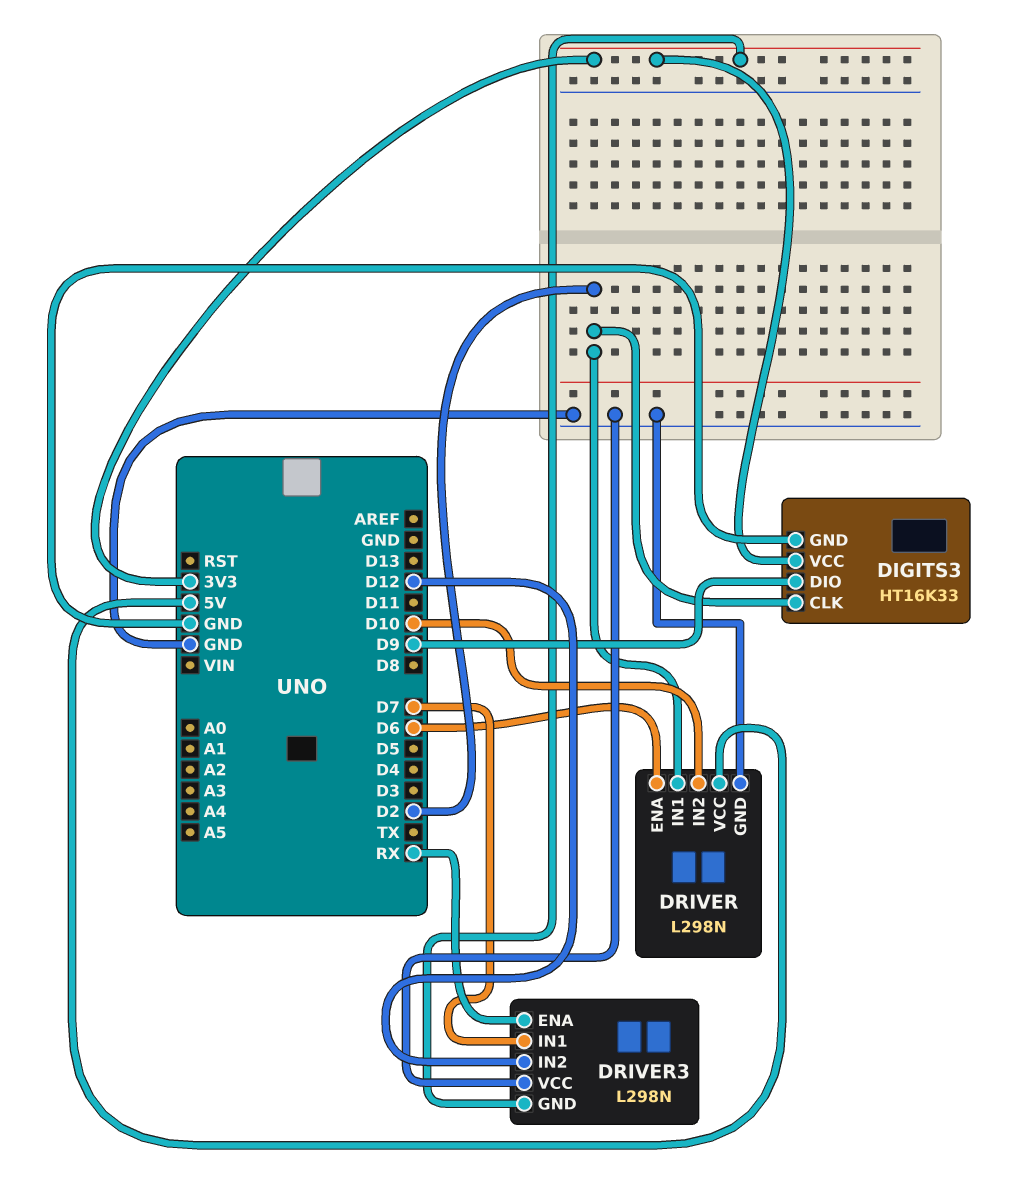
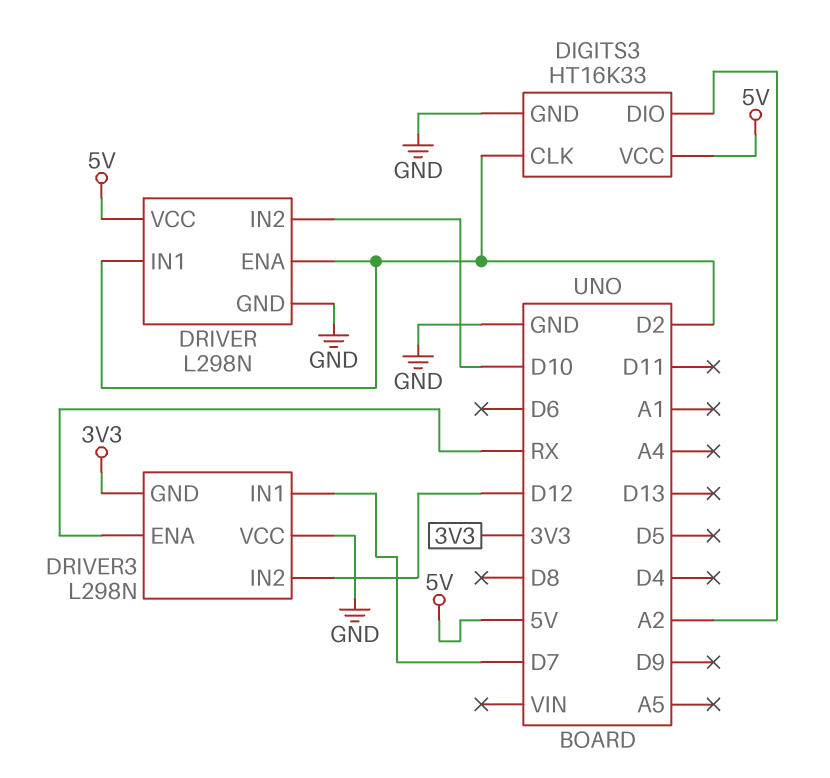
DIGITS3 pin DIO: D9 -> A2
DIGITS3 pin VCC: 3V3 -> 5V
DRIVER pin ENA: D6 -> D2

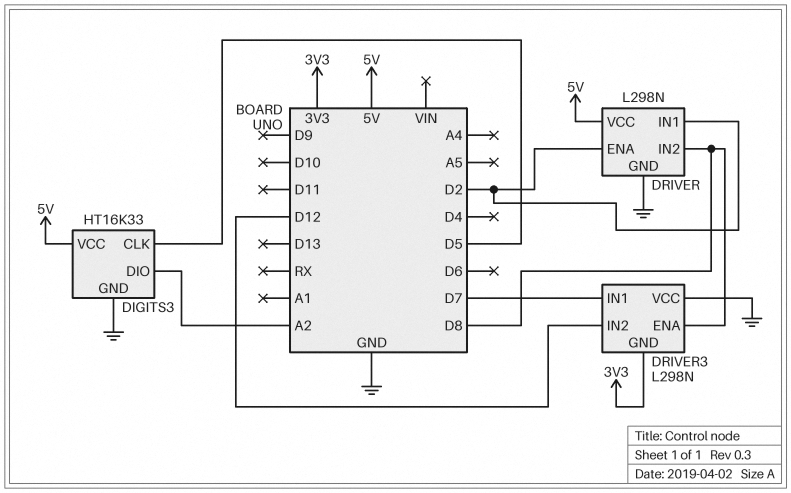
DIGITS3 pin CLK: D2 -> D5
DRIVER pin IN2: D10 -> D8
DRIVER3 pin ENA: RX -> D8

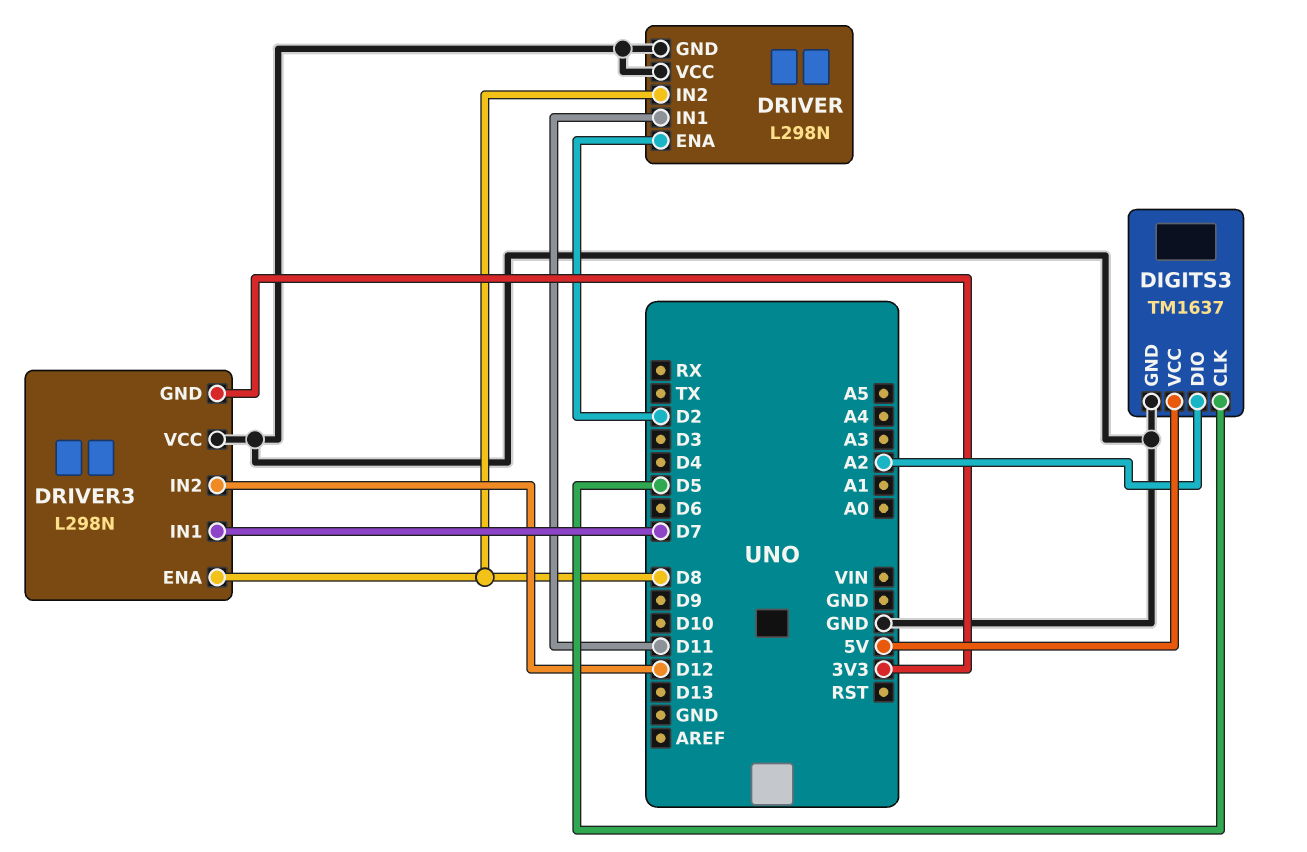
DIGITS3: HT16K33 -> TM1637
DRIVER pin IN1: D2 -> D11
DRIVER pin VCC: 5V -> GND

